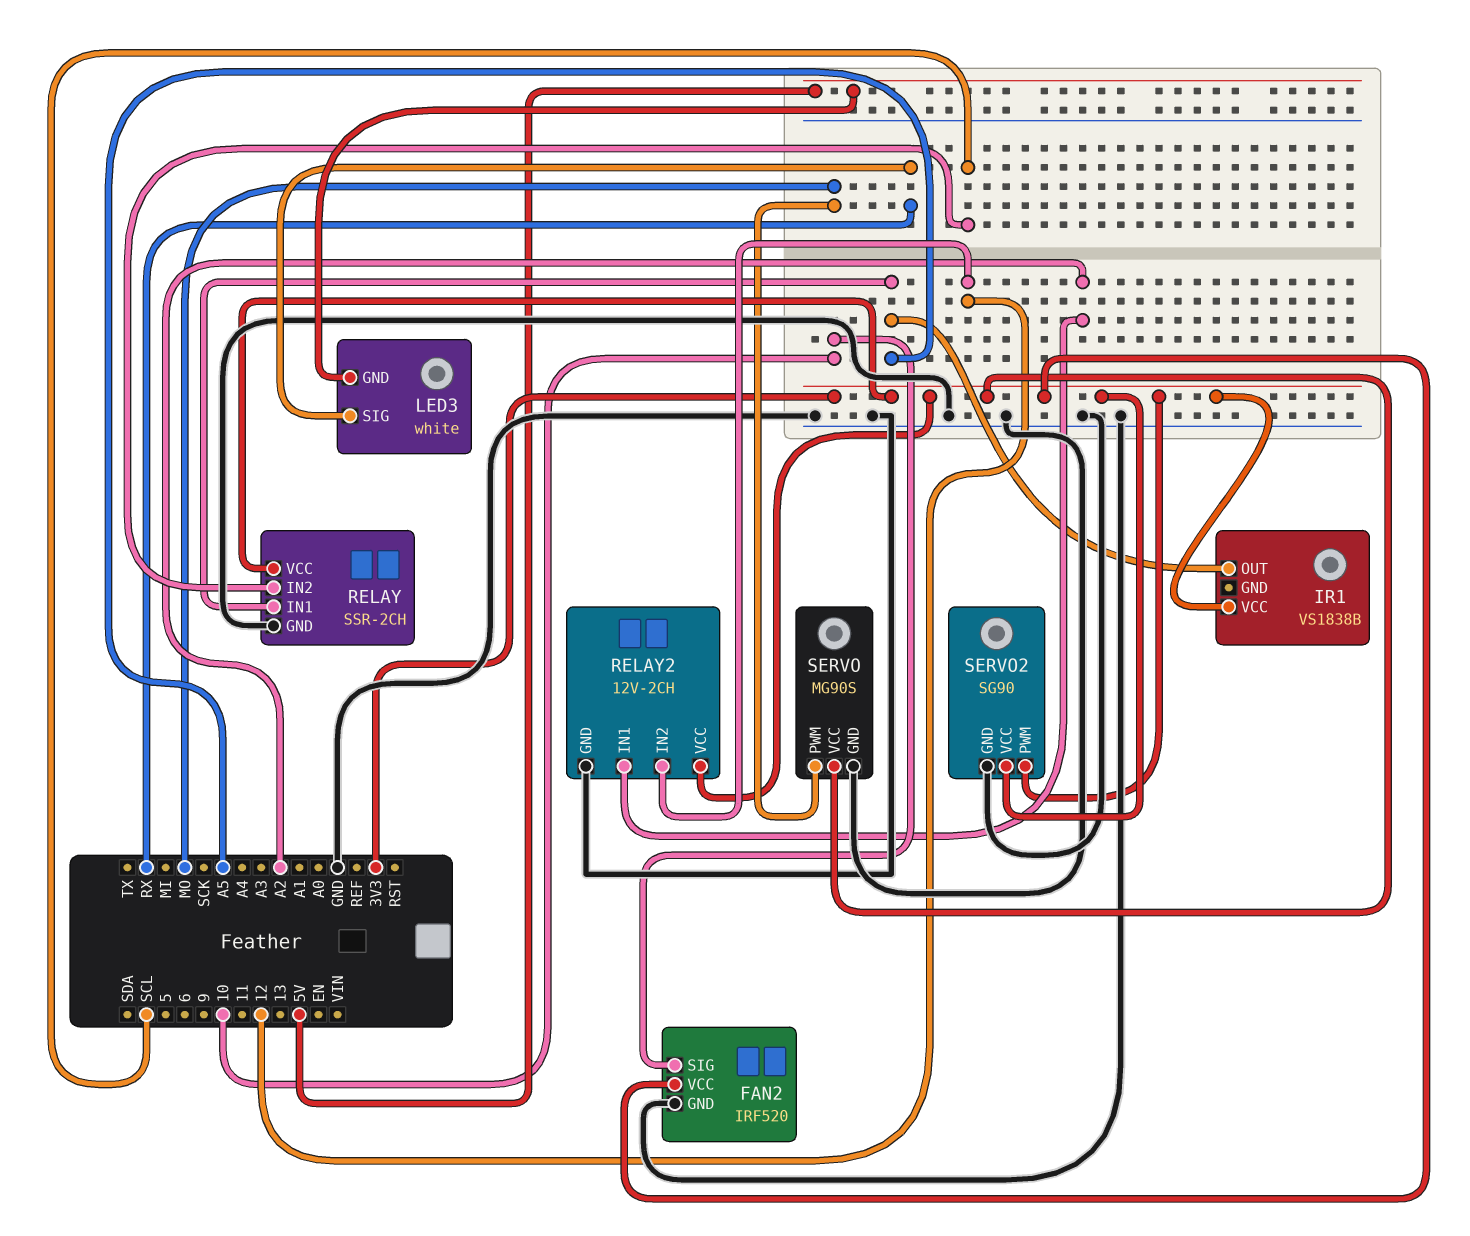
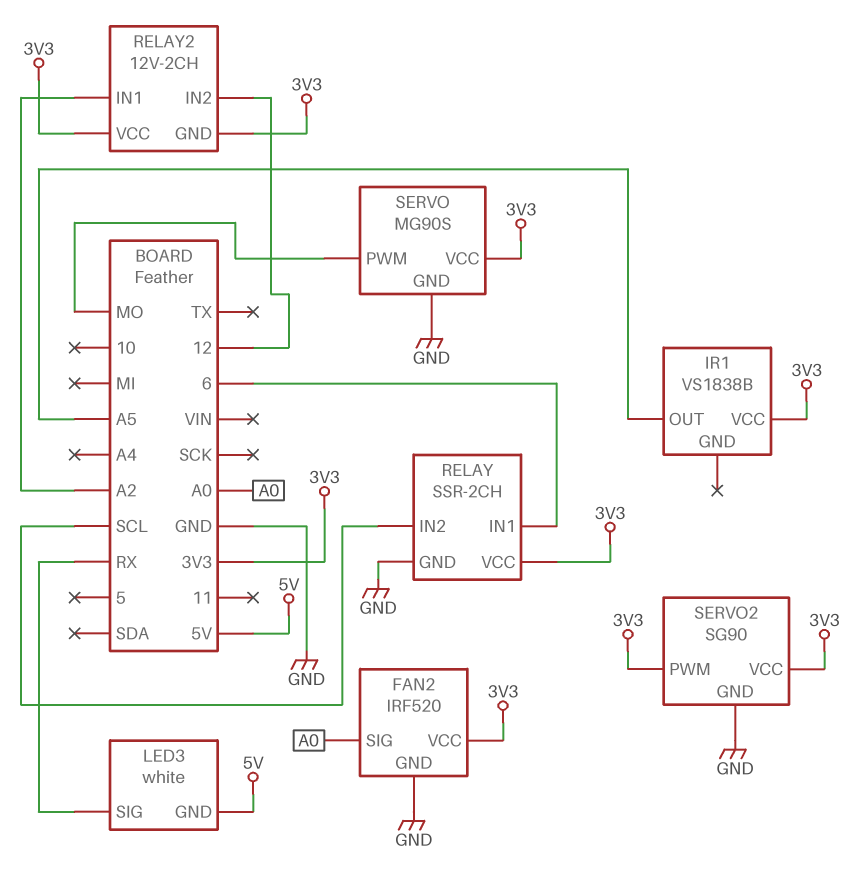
FAN2 pin SIG: 10 -> A0
RELAY pin IN1: A5 -> 6
RELAY2 pin GND: GND -> 3V3

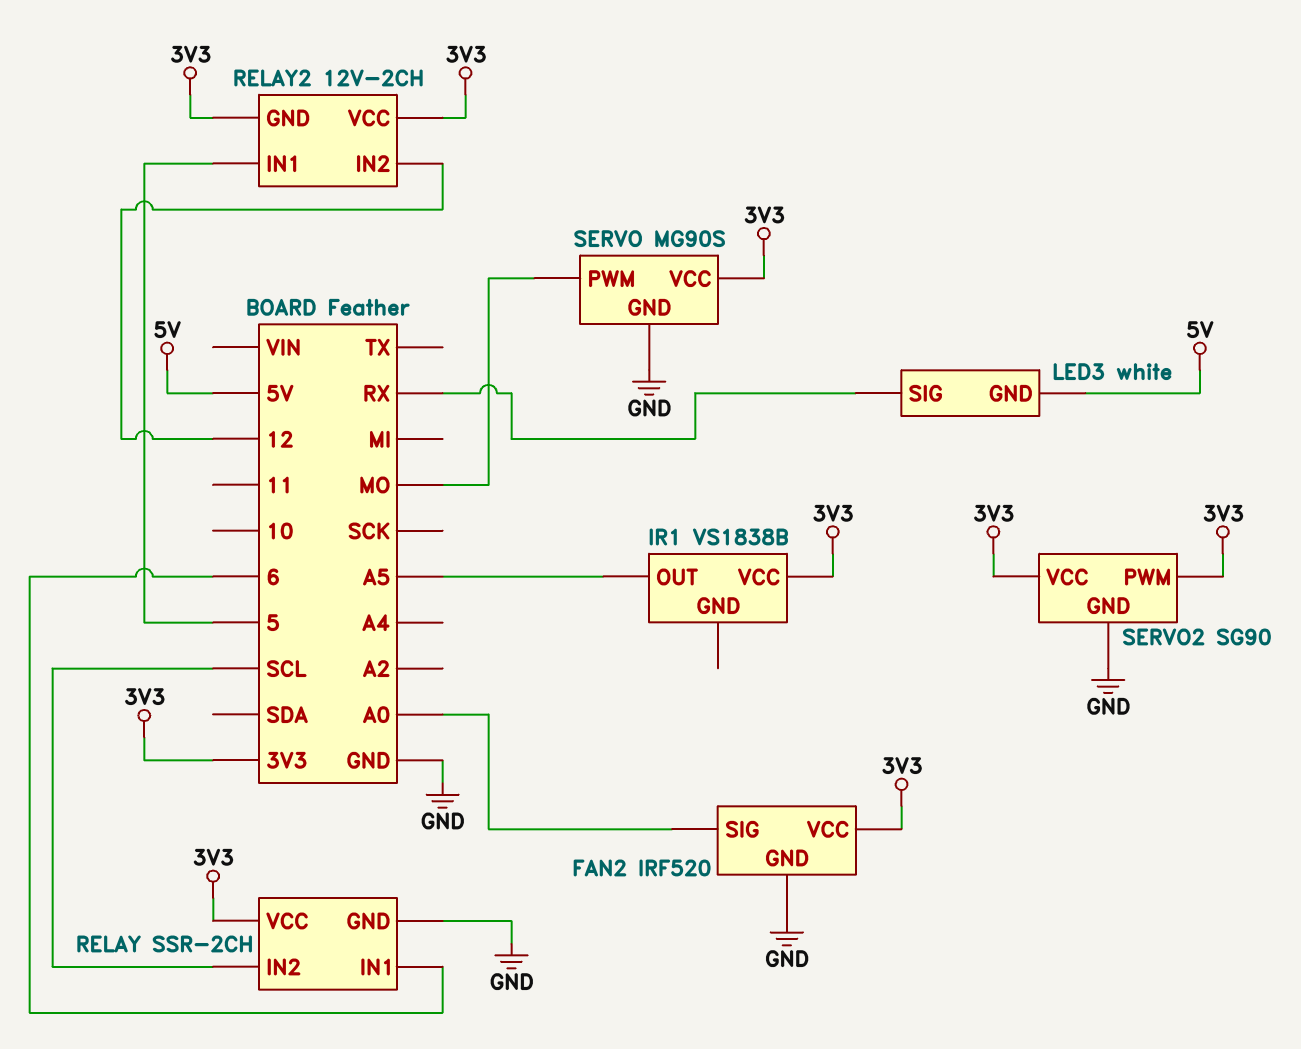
RELAY2 pin IN1: A2 -> 5

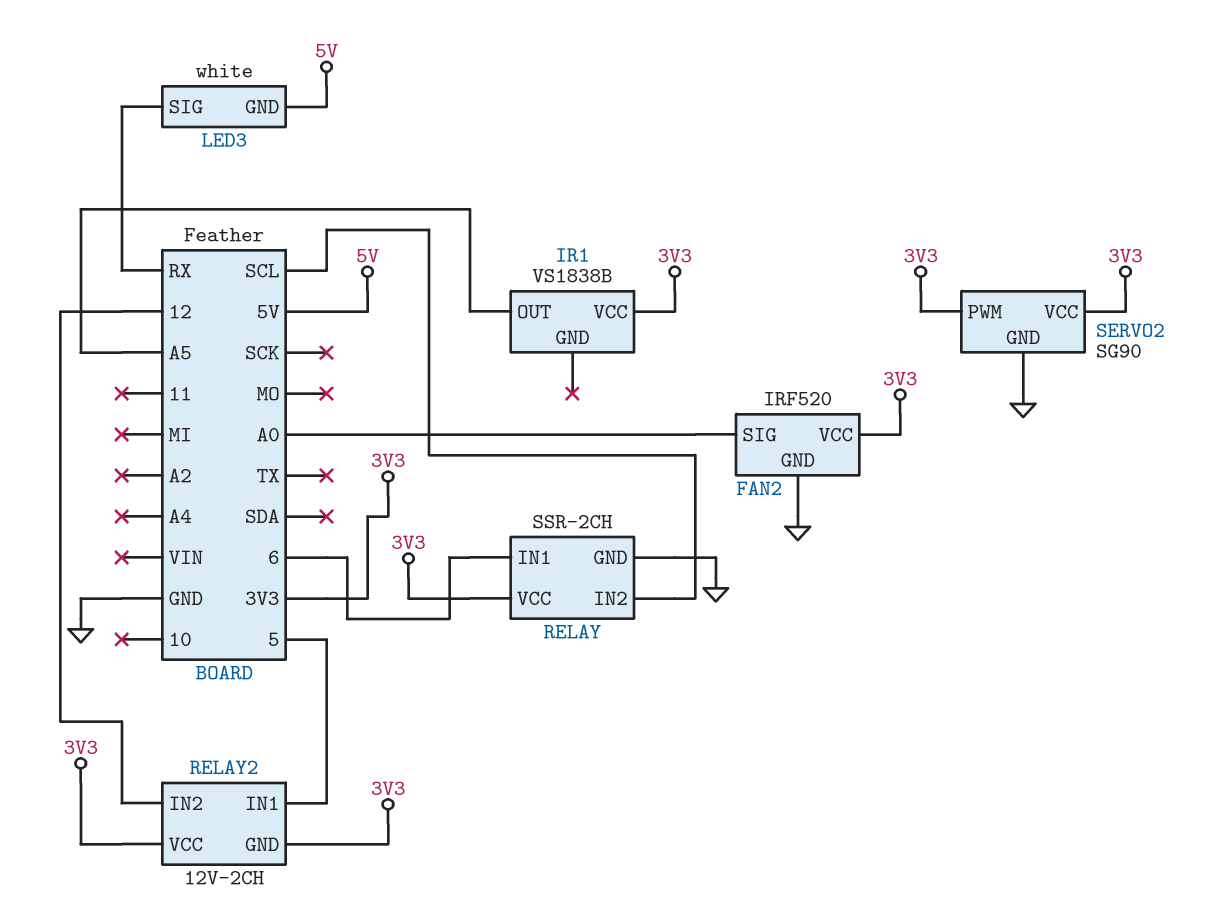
SERVO: MG90S -> none
SERVO pin GND: GND -> none
SERVO pin PWM: MO -> none
SERVO pin VCC: 3V3 -> none

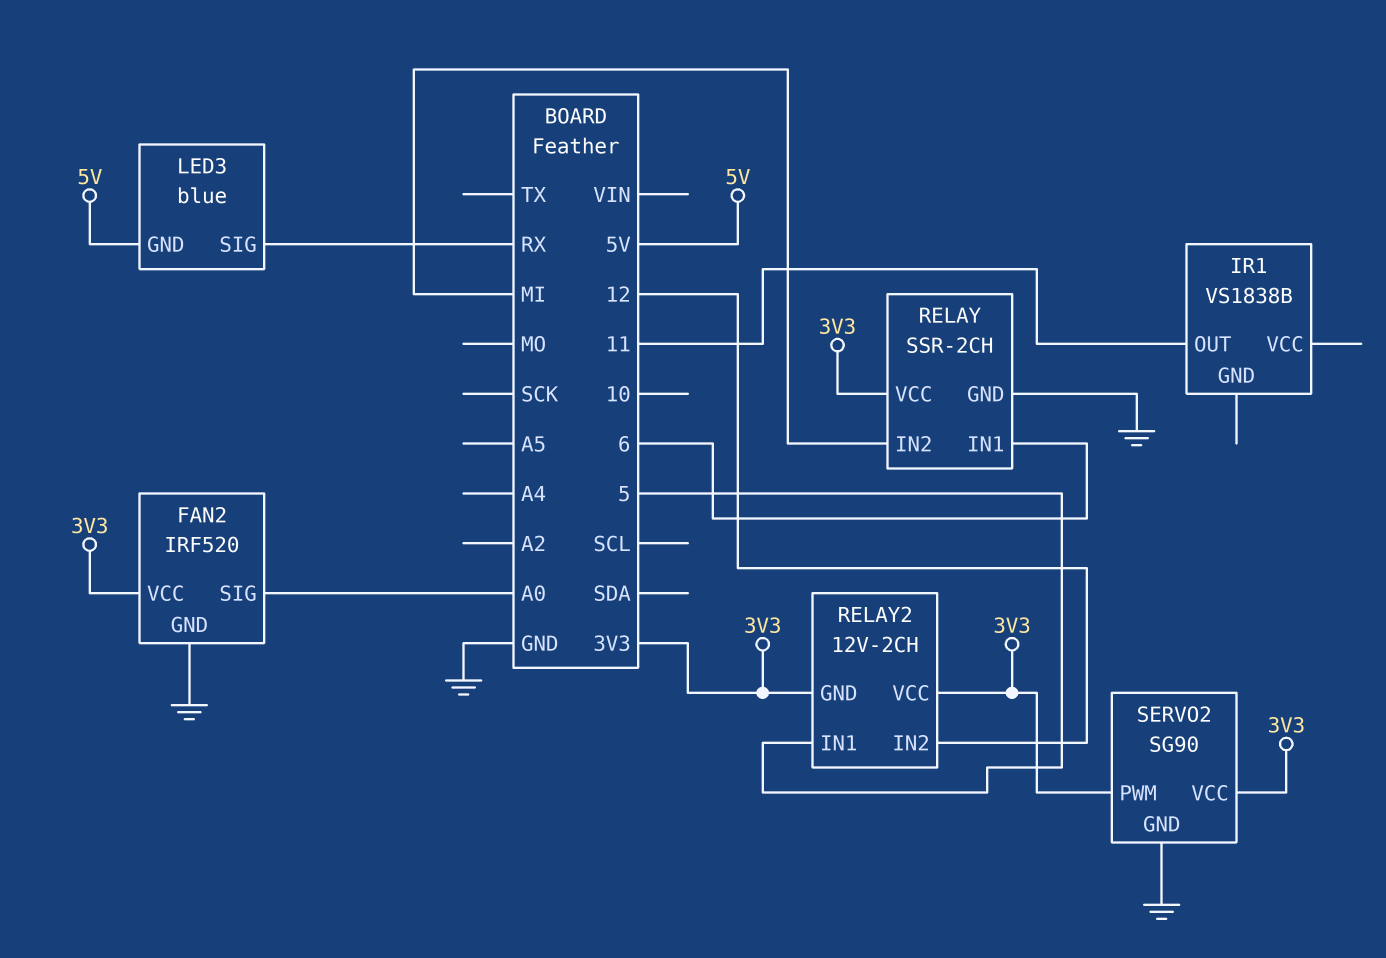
IR1 pin OUT: A5 -> 11
IR1 pin VCC: 3V3 -> none
LED3: white -> blue
RELAY pin IN2: SCL -> MI

